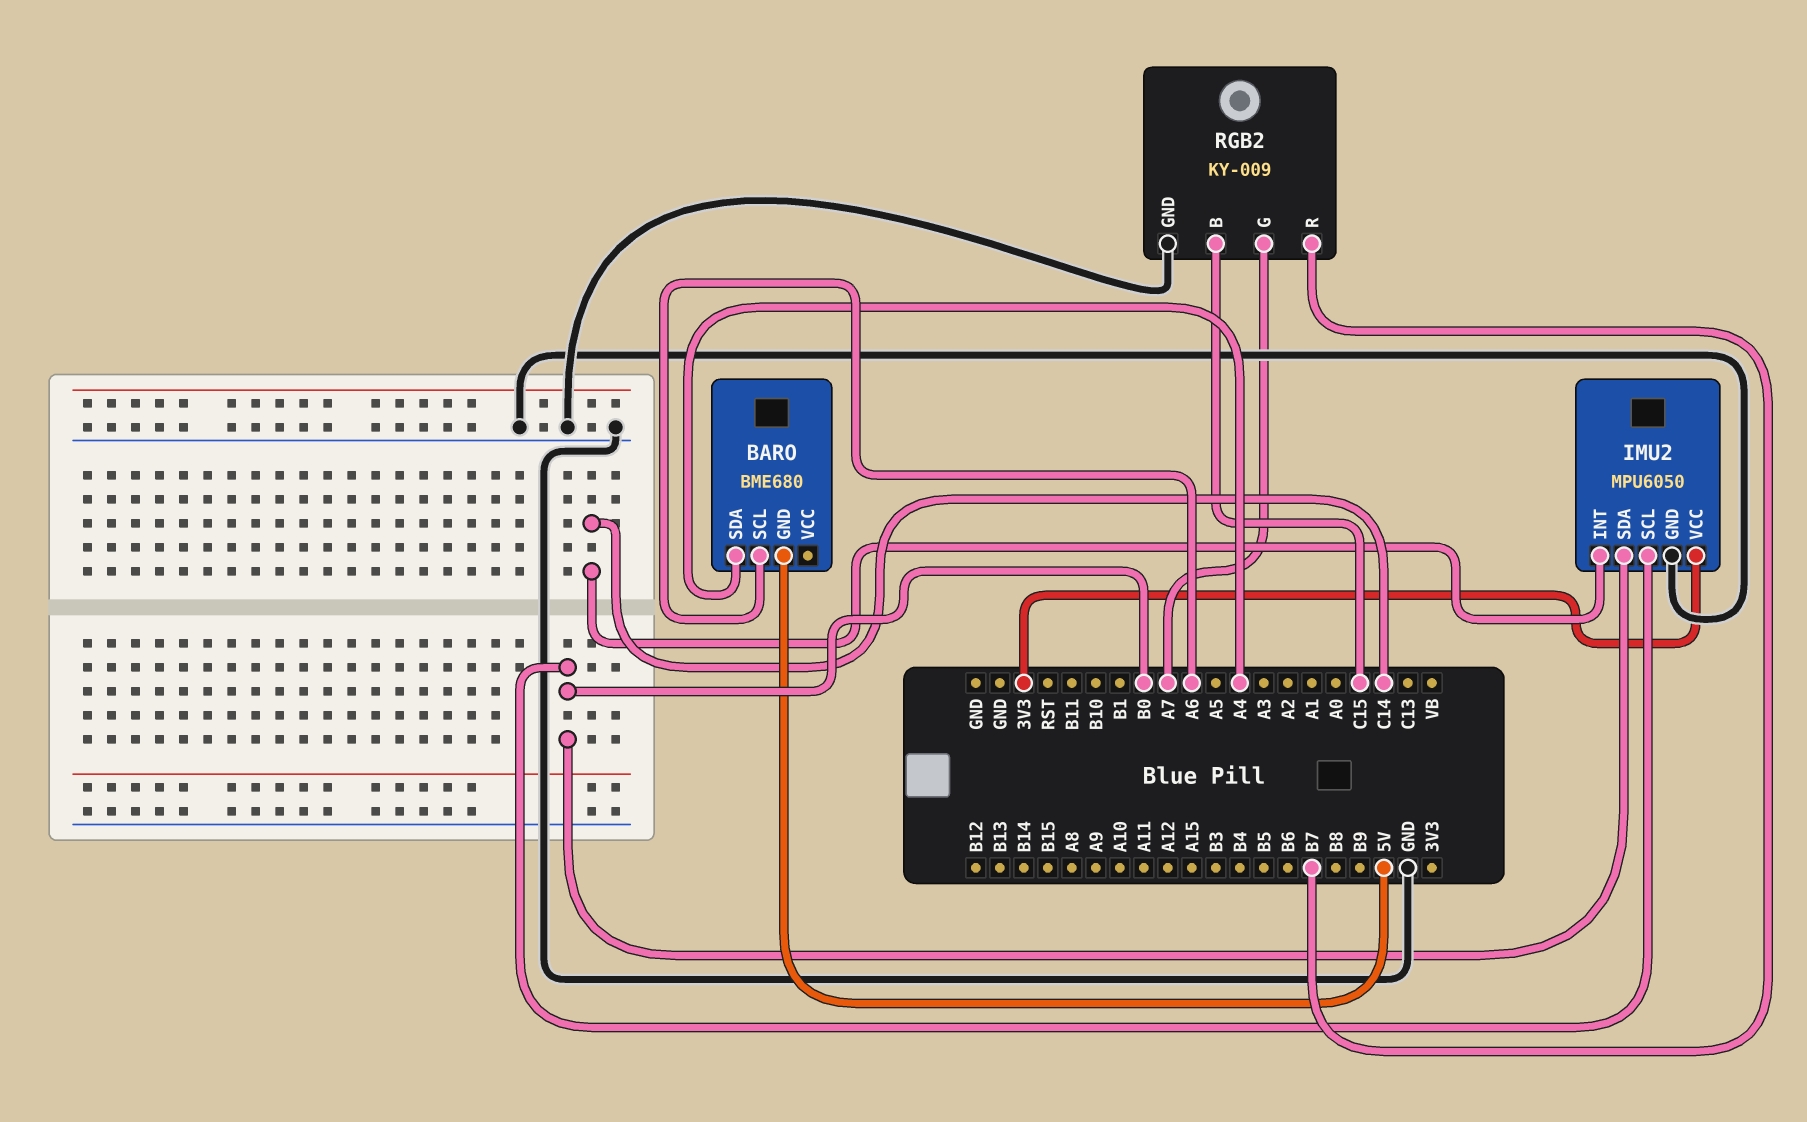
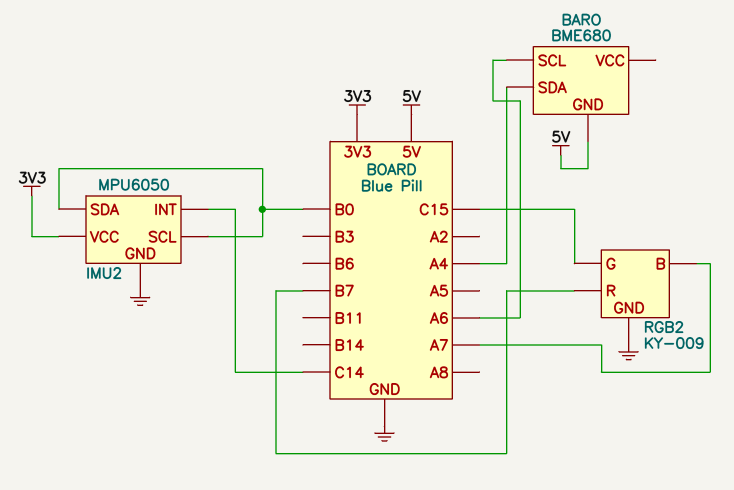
RGB2 pin B: C15 -> A7
RGB2 pin G: A7 -> C15

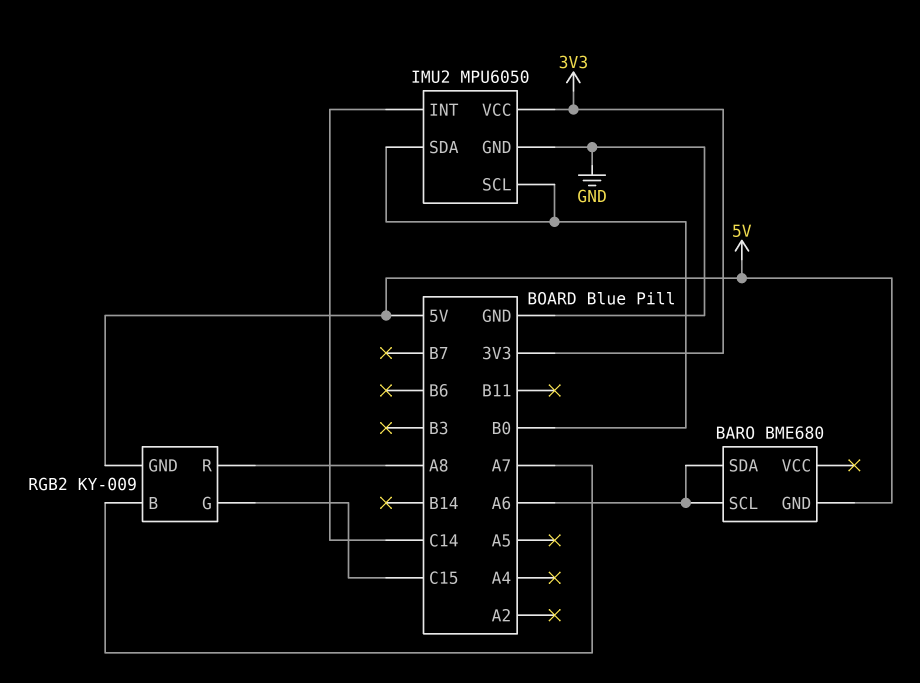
BARO pin SDA: A4 -> A6
RGB2 pin GND: GND -> 5V
RGB2 pin R: B7 -> A8

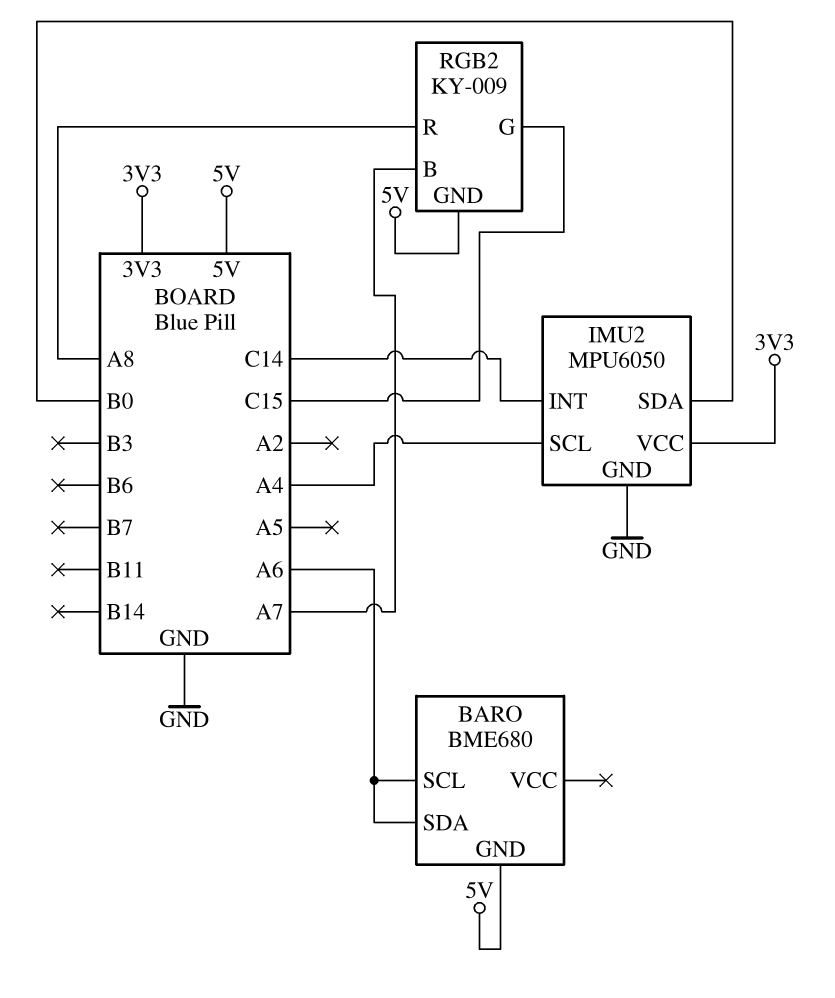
IMU2 pin SCL: B0 -> A4

